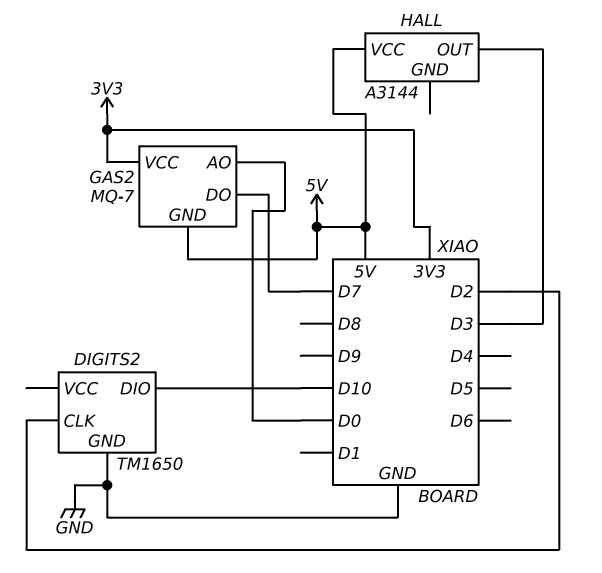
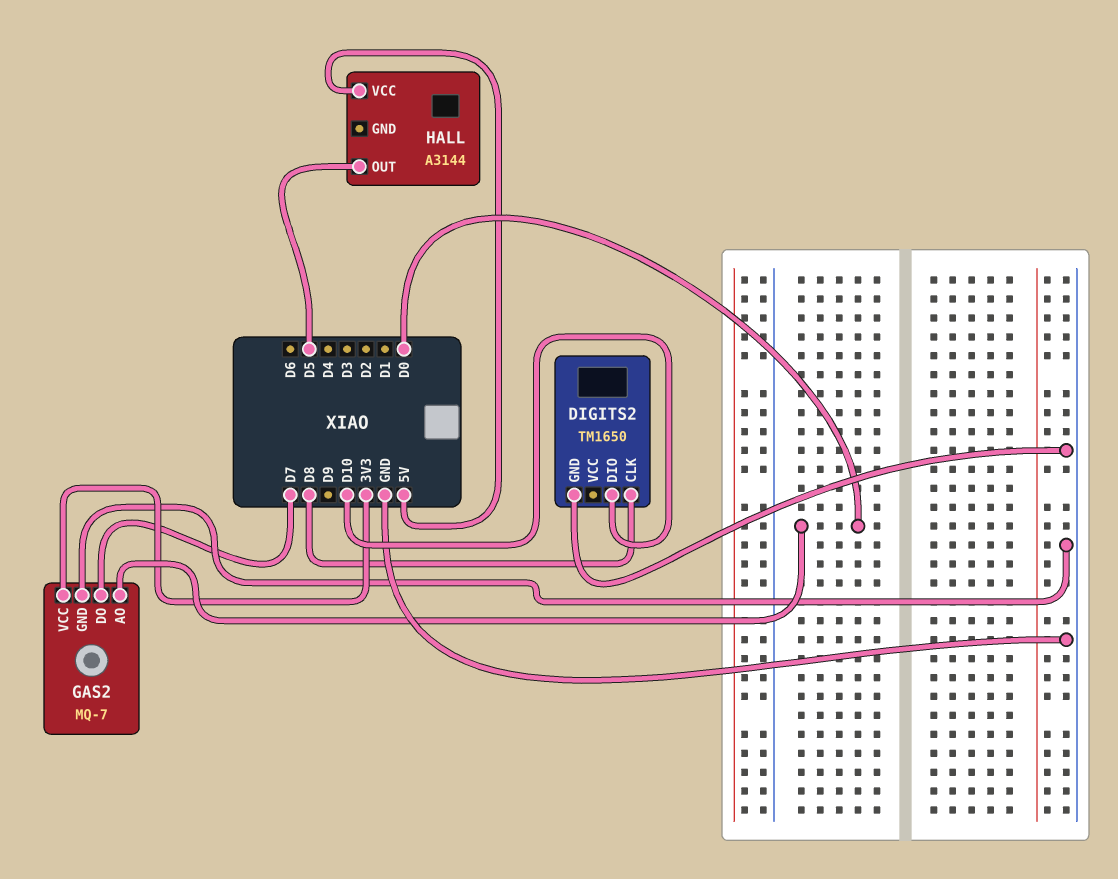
DIGITS2 pin CLK: D2 -> D8
GAS2 pin GND: 5V -> GND
HALL pin OUT: D3 -> D5

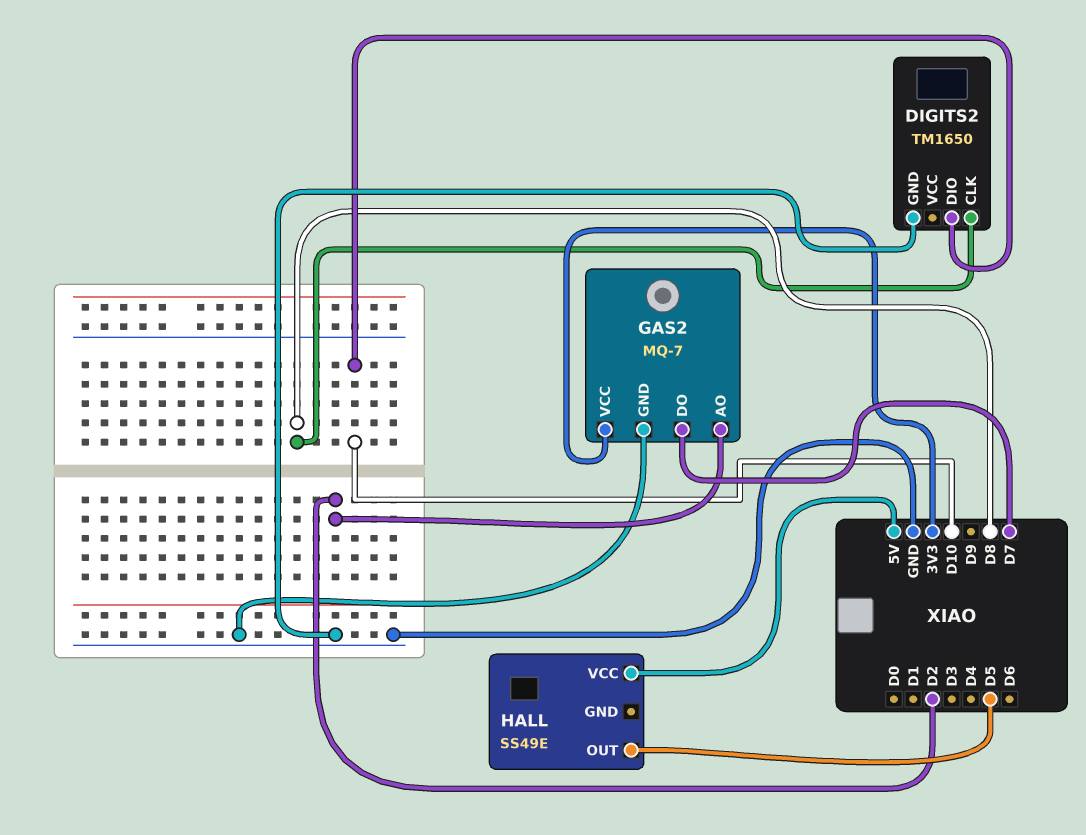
GAS2 pin AO: D0 -> D2
HALL: A3144 -> SS49E

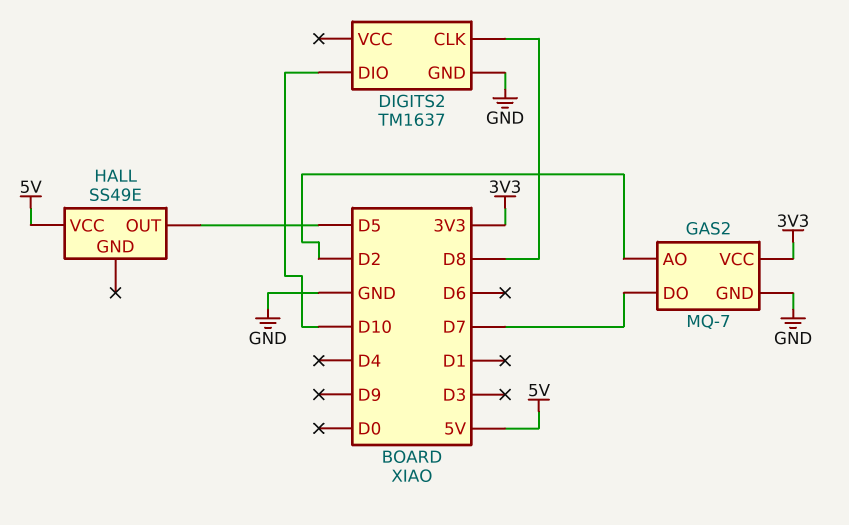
DIGITS2: TM1650 -> TM1637

